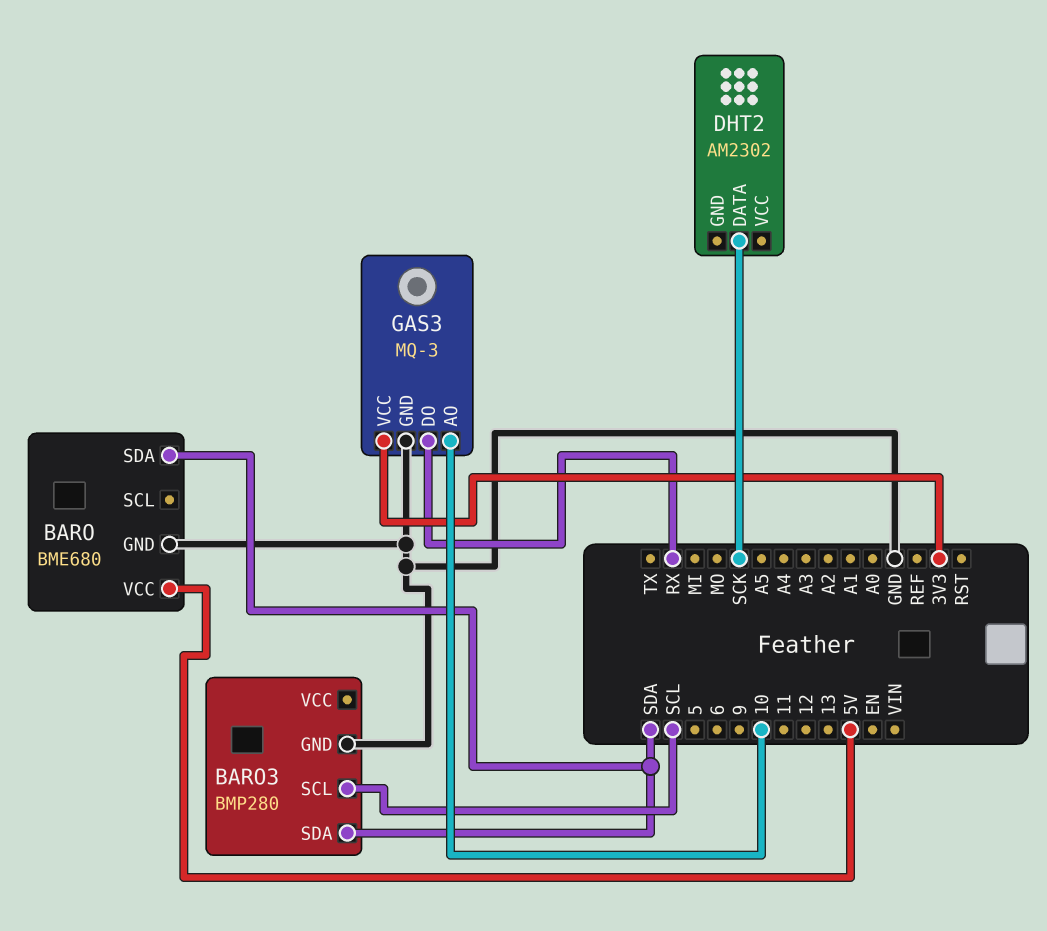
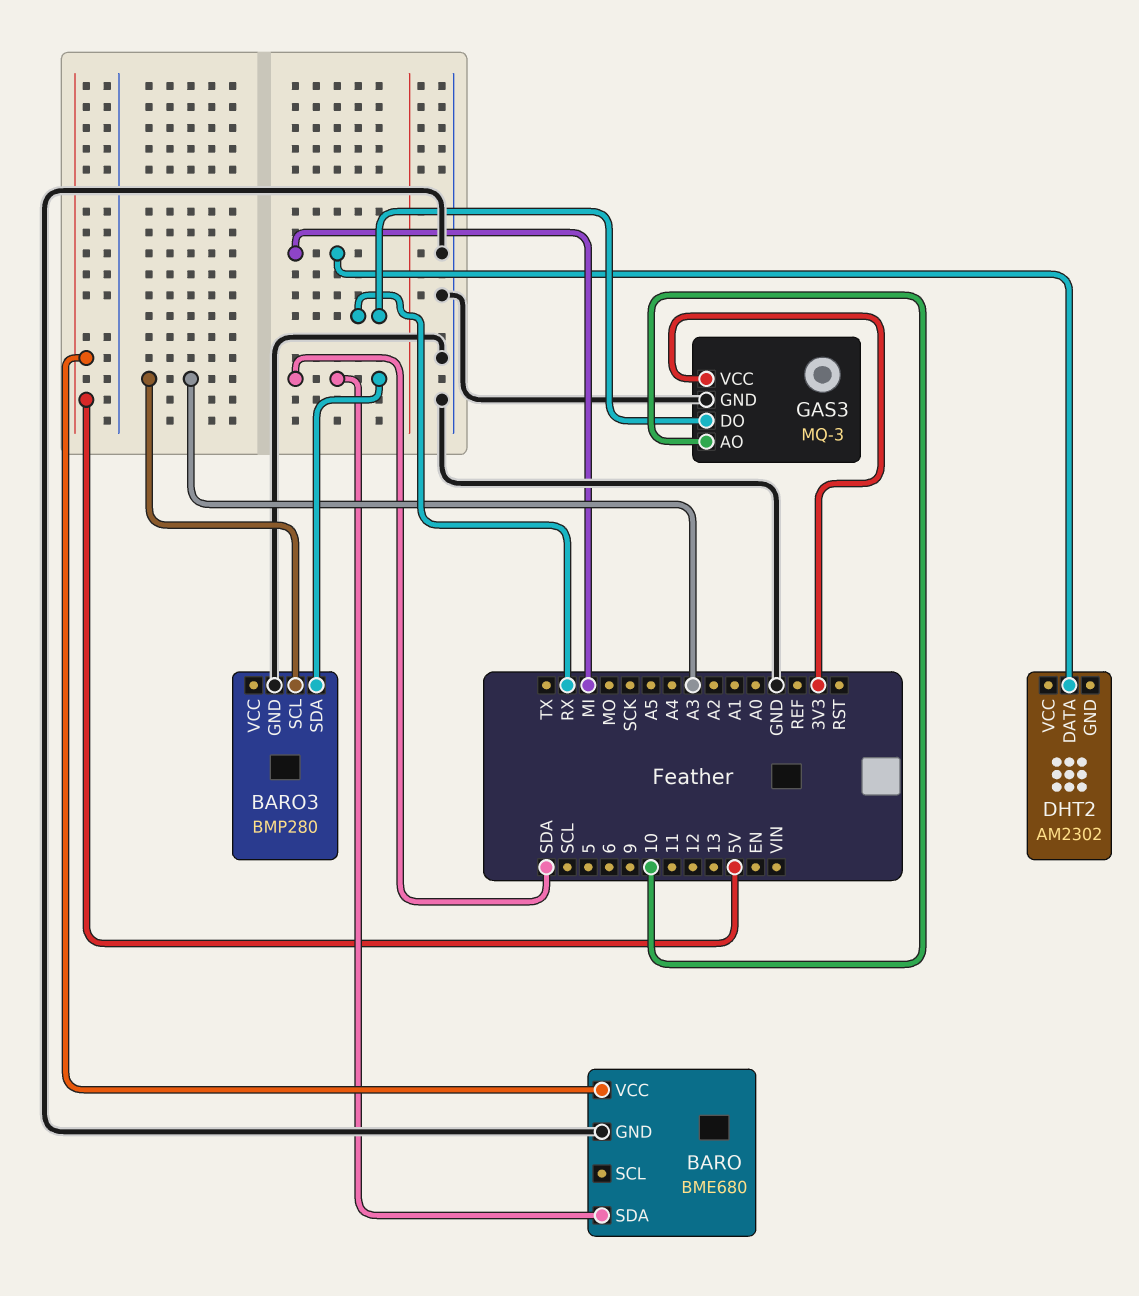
BARO3 pin SCL: SCL -> A3
DHT2 pin DATA: SCK -> MI

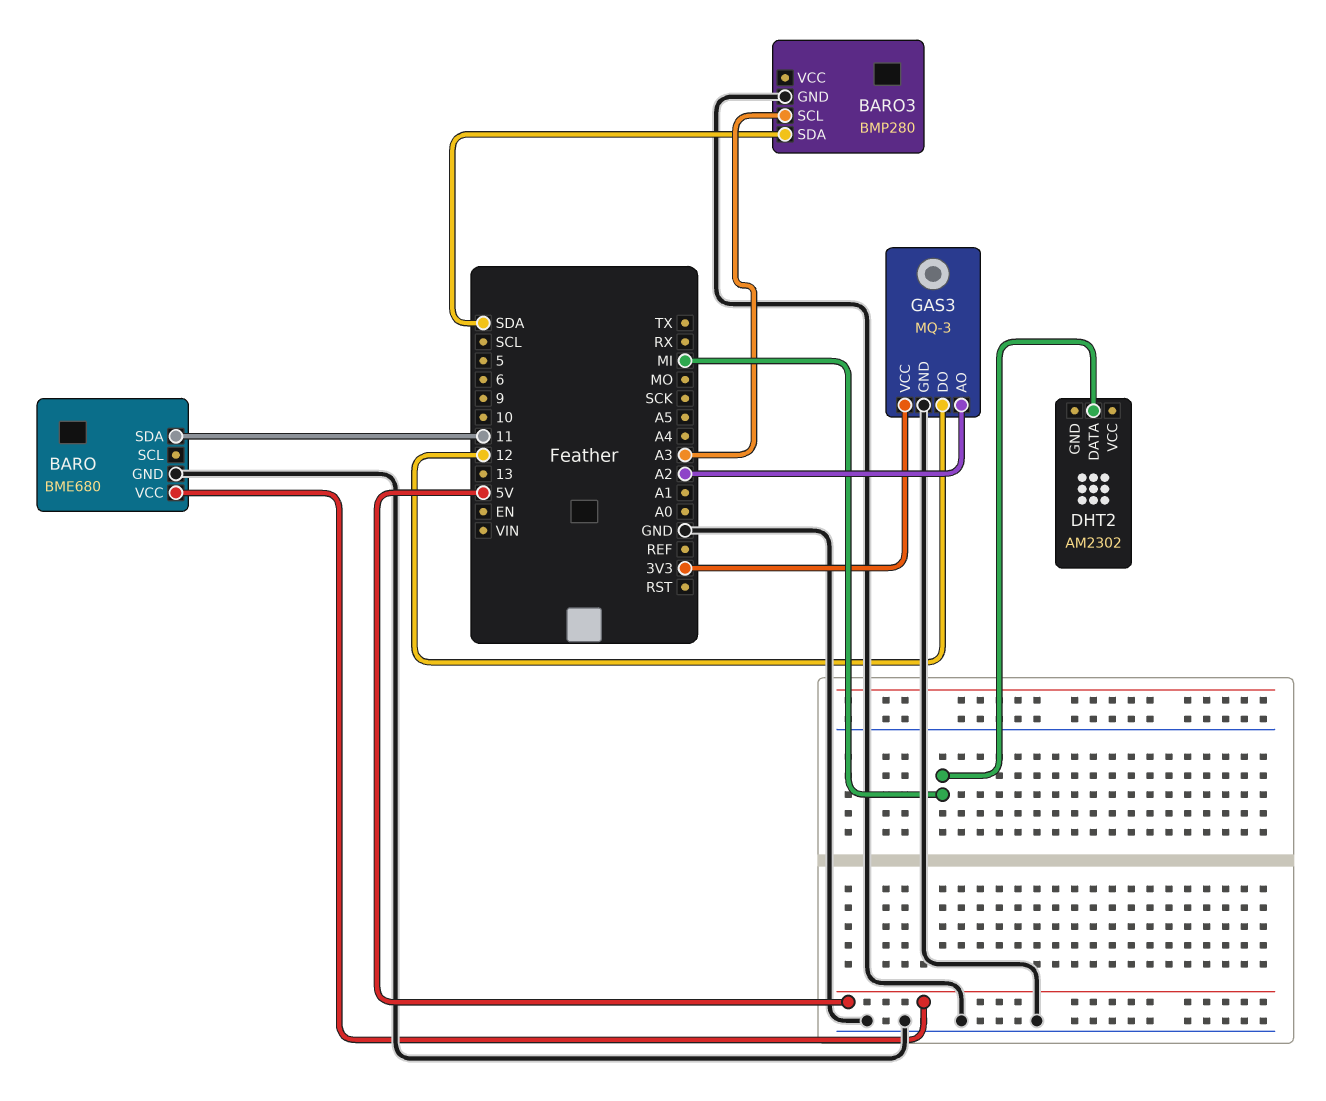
BARO pin SDA: SDA -> 11
GAS3 pin AO: 10 -> A2
GAS3 pin DO: RX -> 12

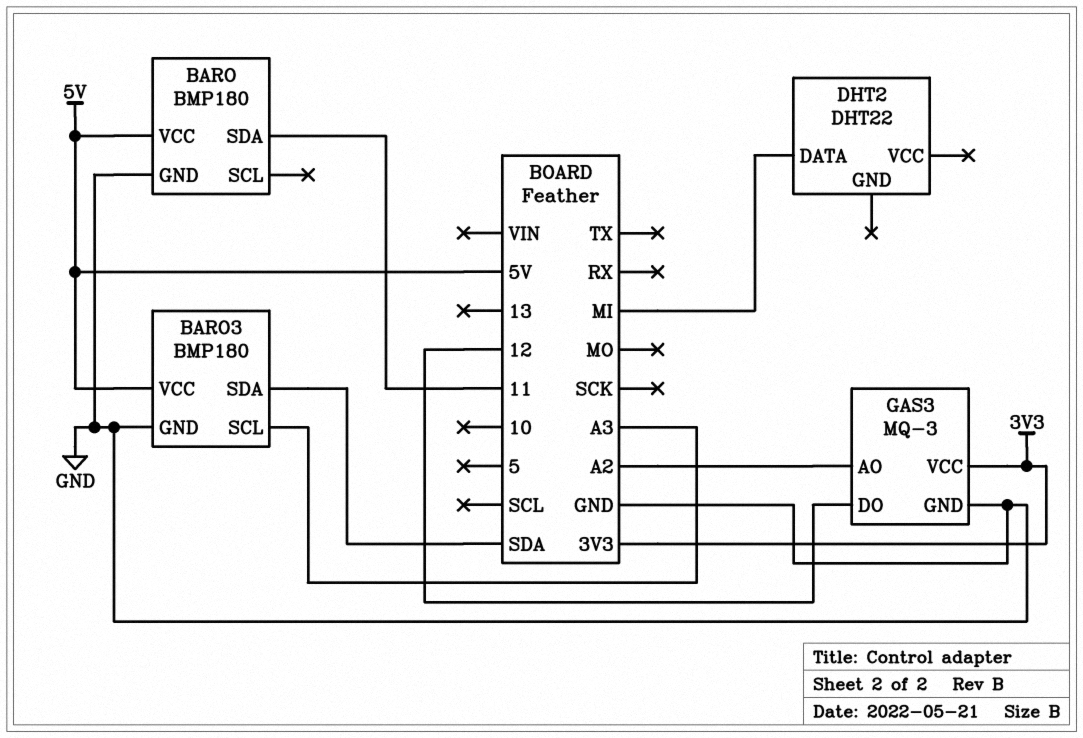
BARO: BME680 -> BMP180
BARO3: BMP280 -> BMP180
BARO3 pin VCC: none -> 5V
DHT2: AM2302 -> DHT22

